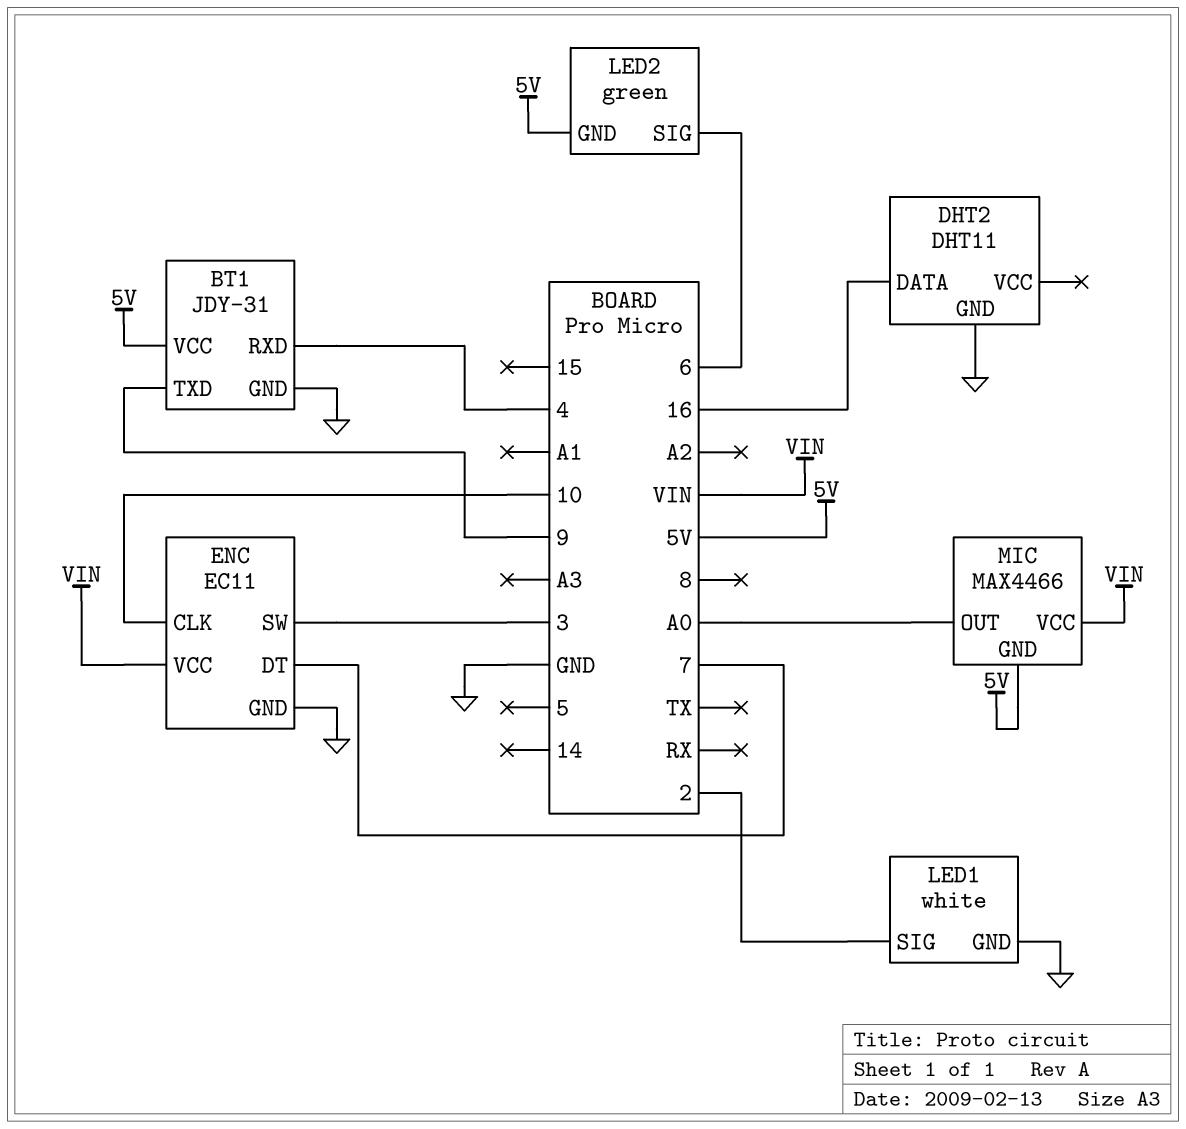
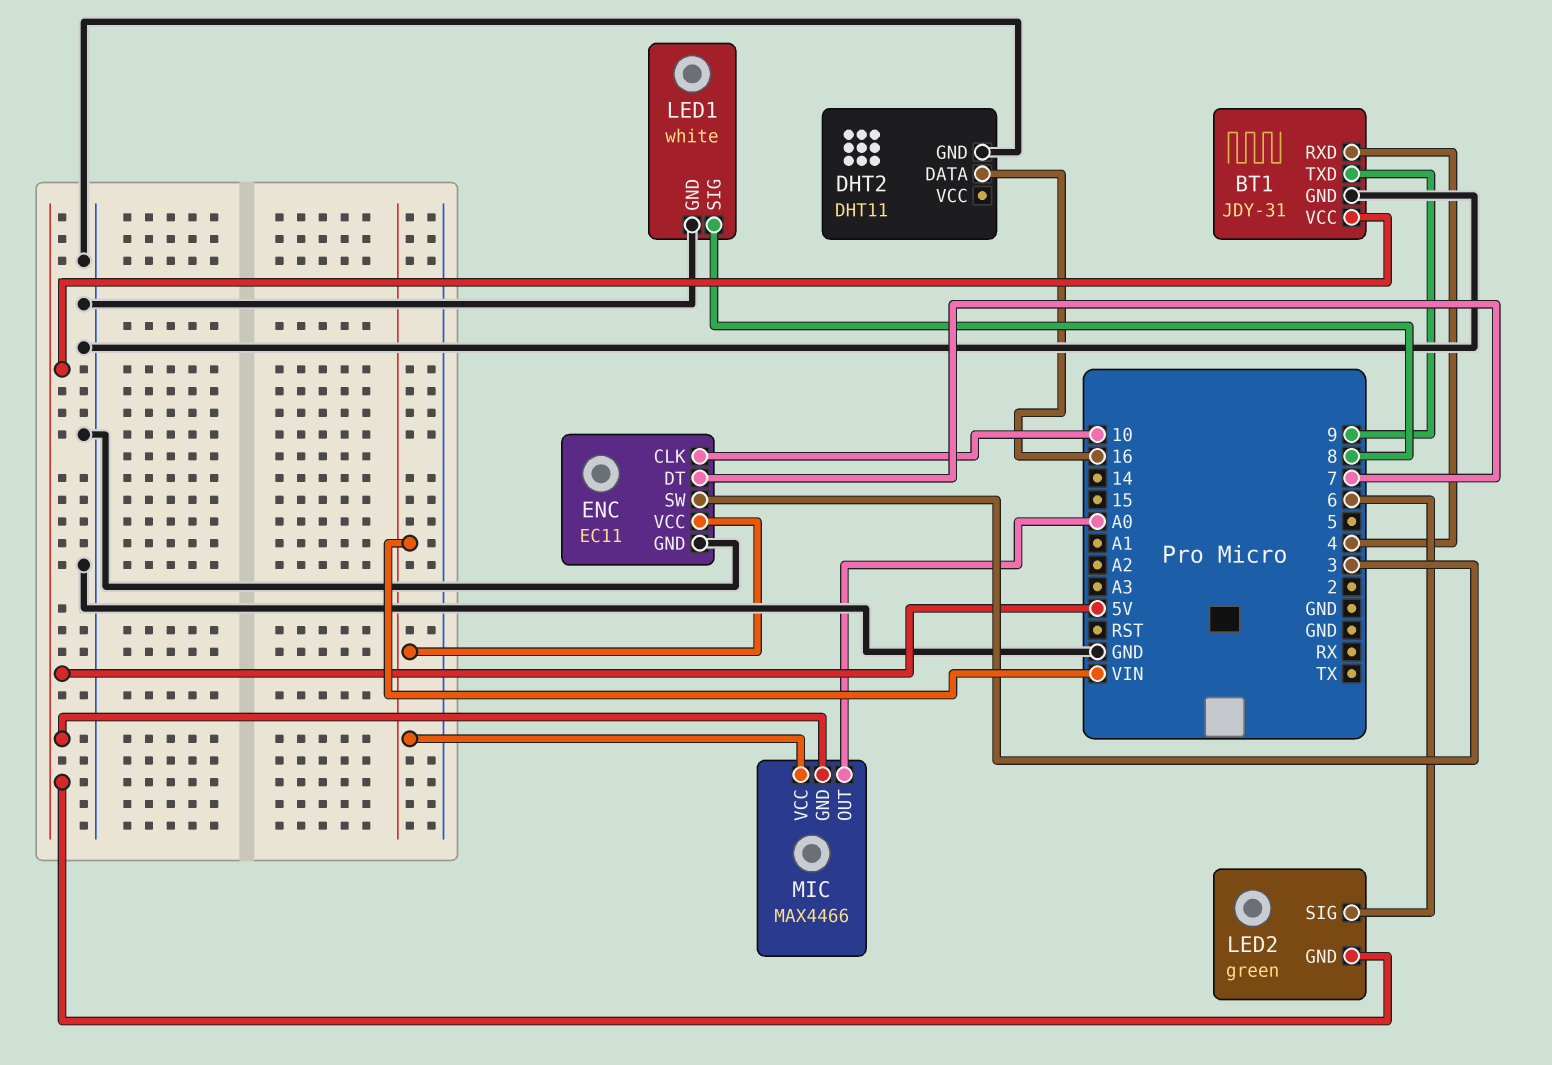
LED1 pin SIG: 2 -> 8

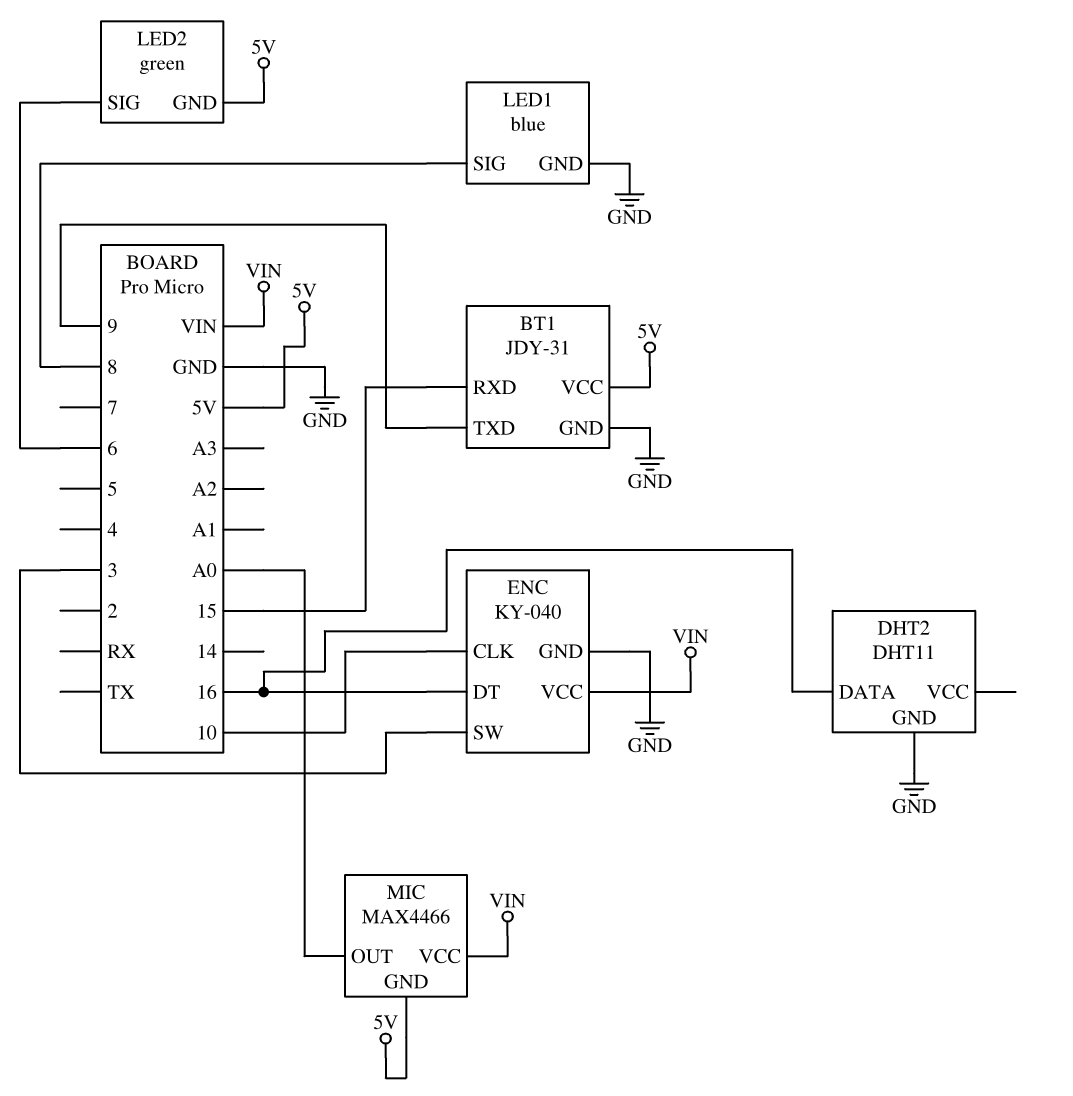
BT1 pin RXD: 4 -> 15
ENC: EC11 -> KY-040
ENC pin DT: 7 -> 16
LED1: white -> blue

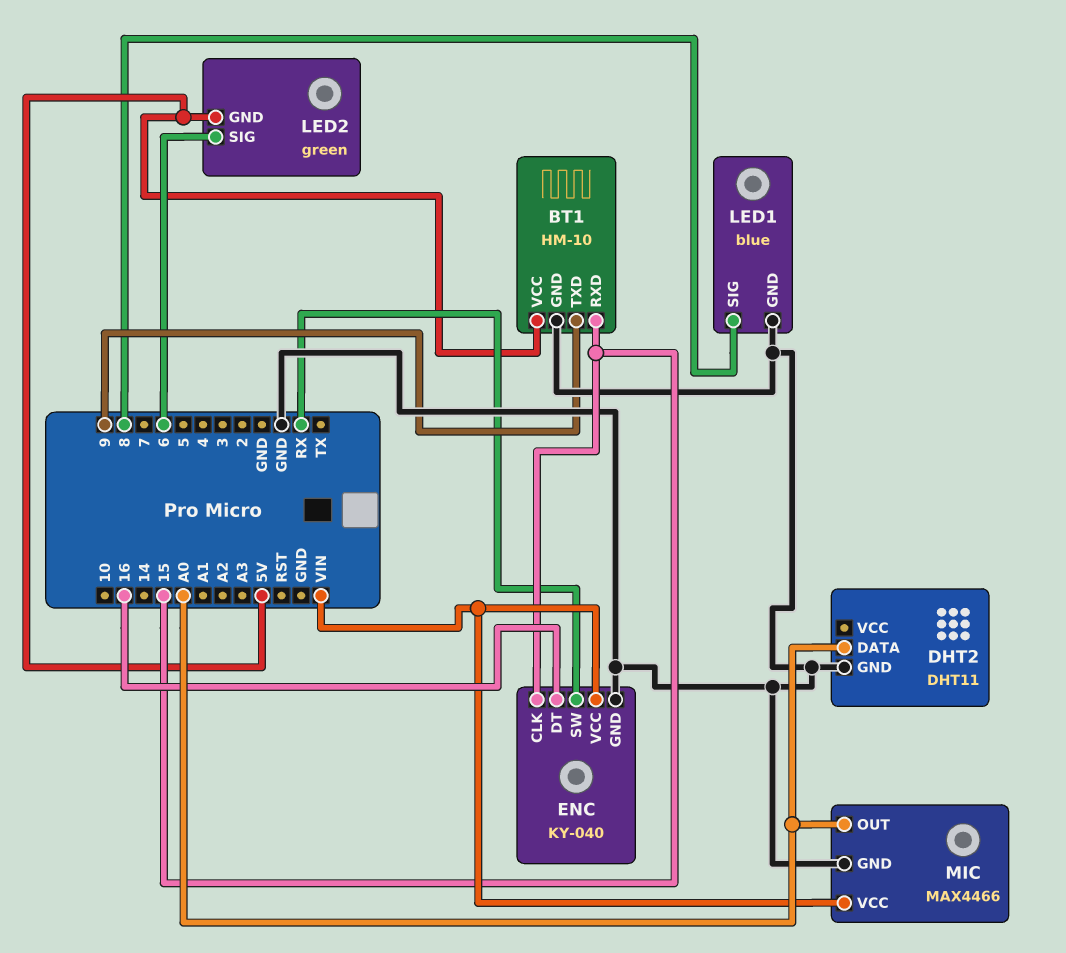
BT1: JDY-31 -> HM-10
DHT2 pin DATA: 16 -> A0
ENC pin CLK: 10 -> 15
ENC pin SW: 3 -> RX
MIC pin GND: 5V -> GND

